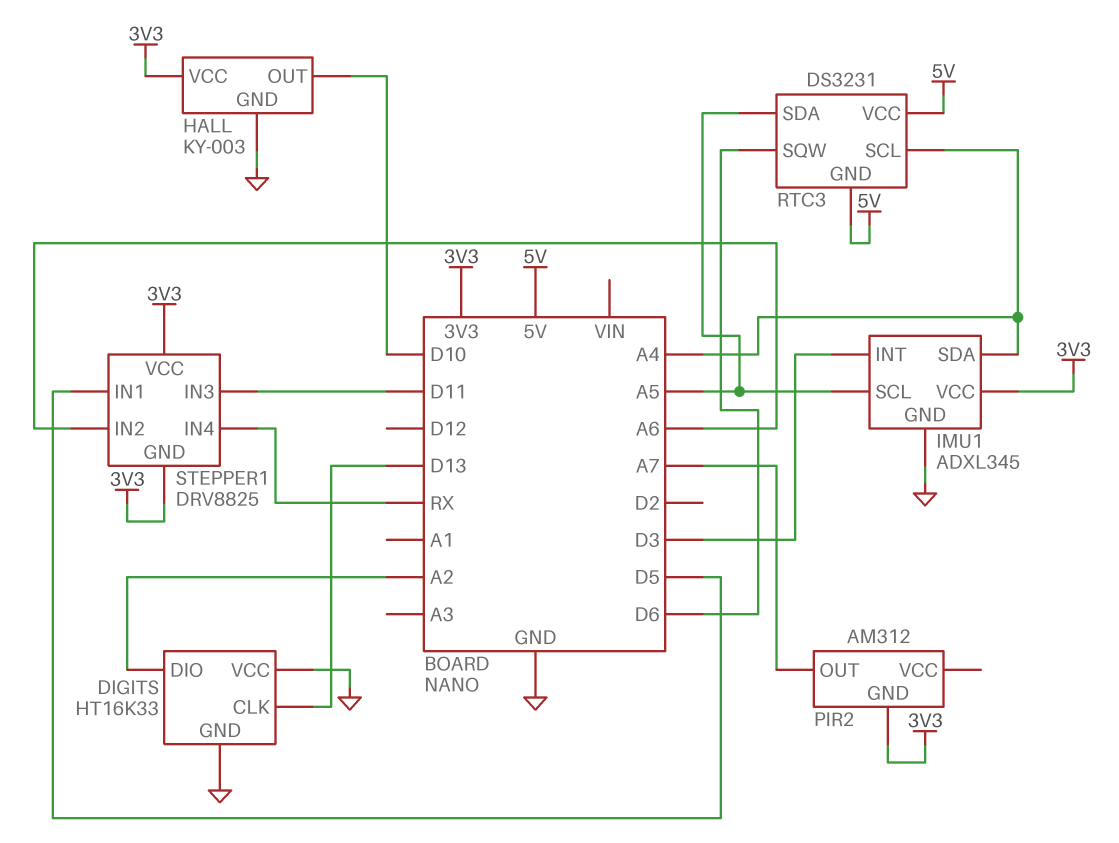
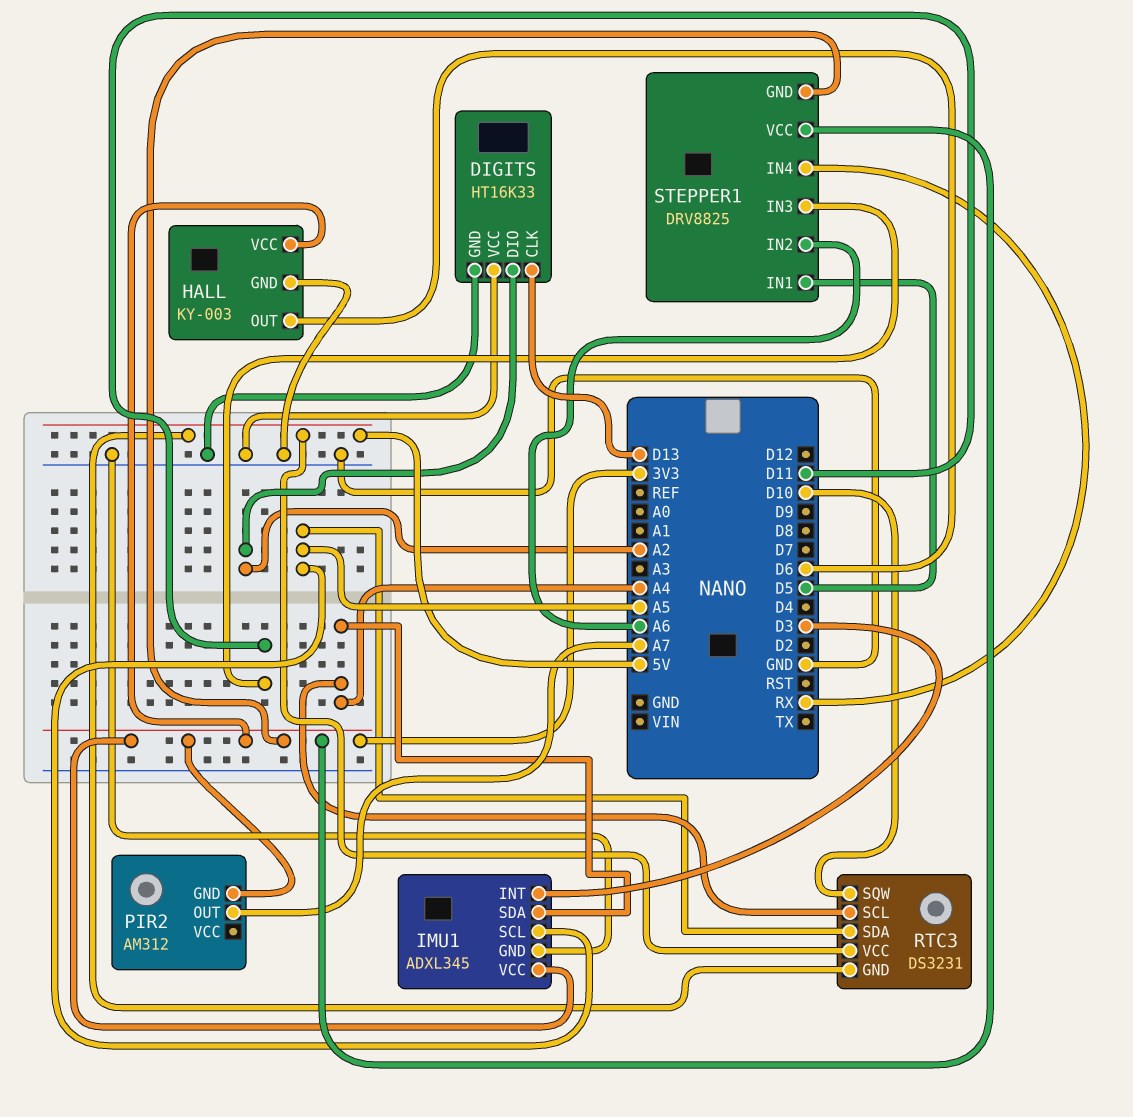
HALL pin OUT: D10 -> D6
RTC3 pin SQW: D6 -> D10

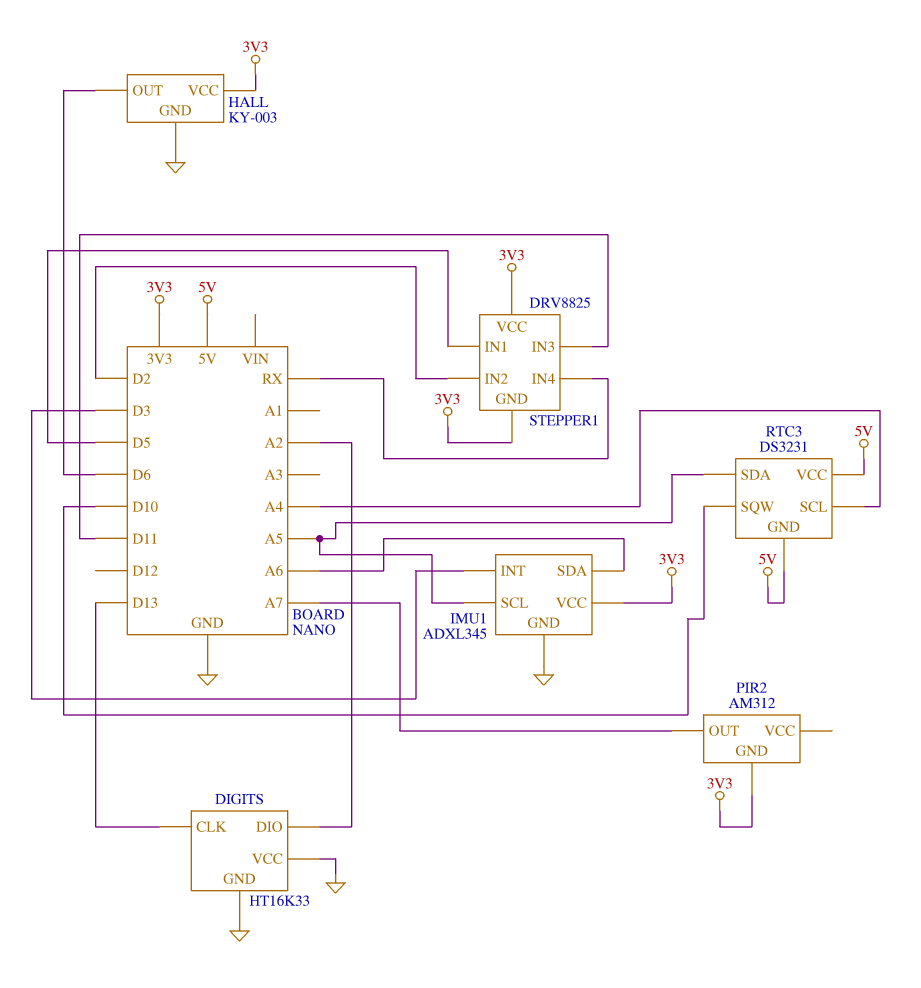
IMU1 pin SDA: A4 -> A6
STEPPER1 pin IN2: A6 -> D2

